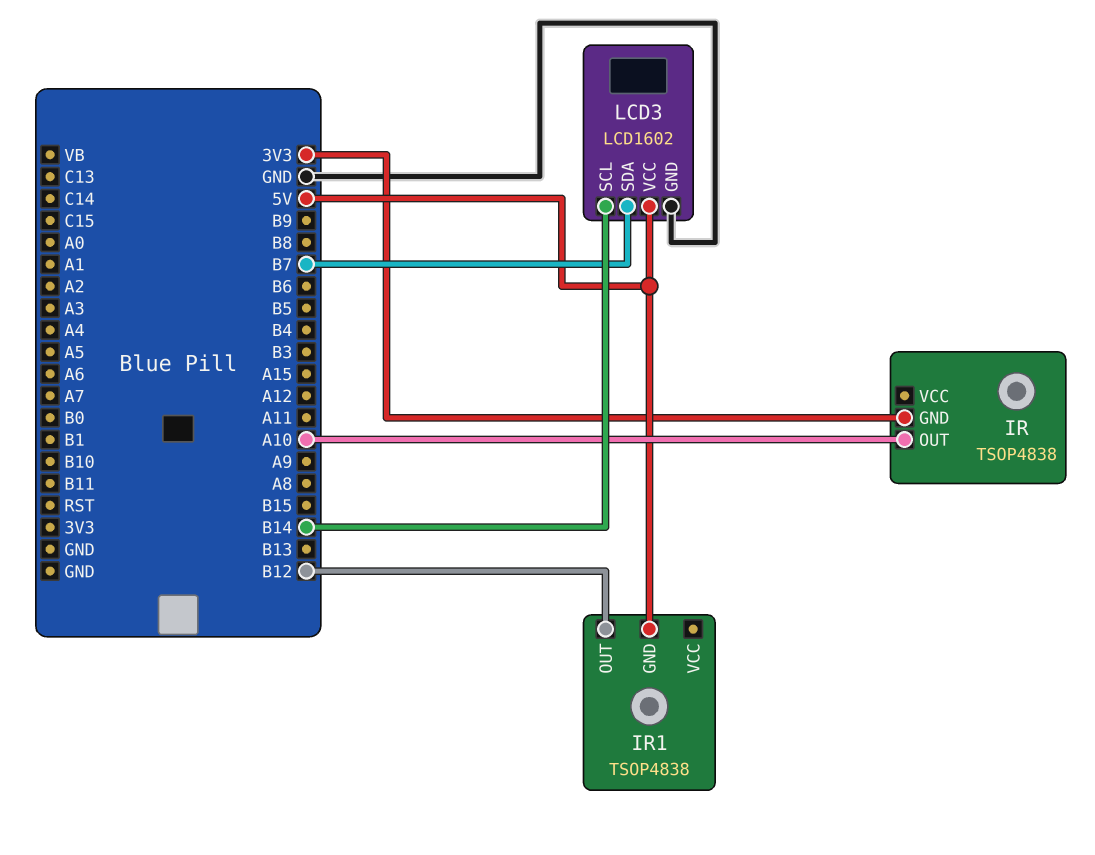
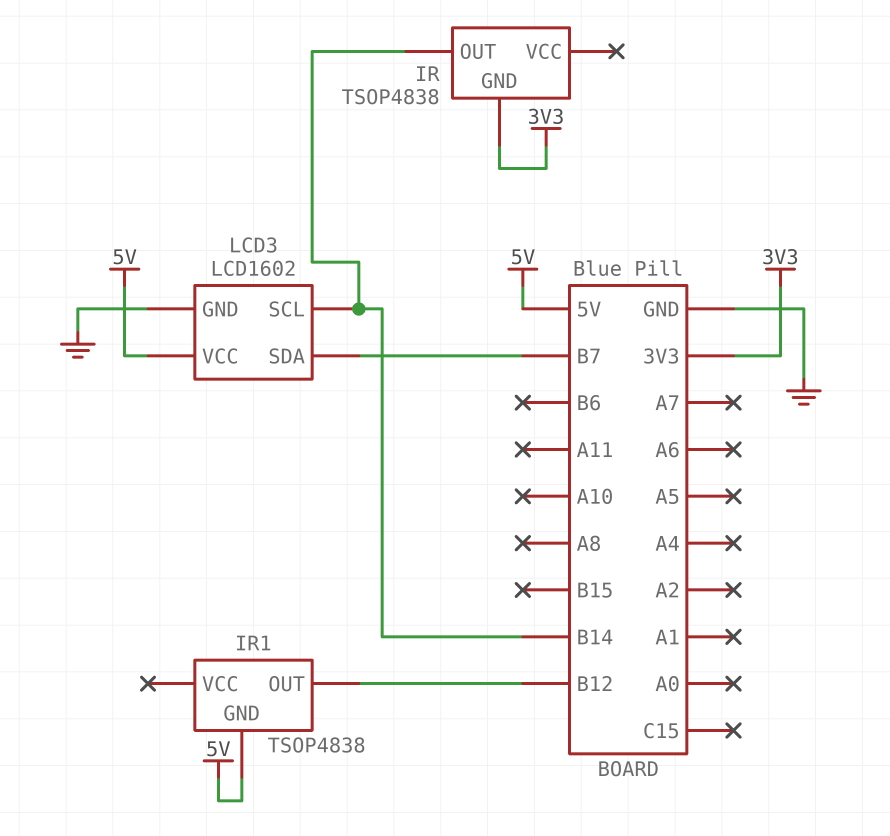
IR pin OUT: A10 -> B14

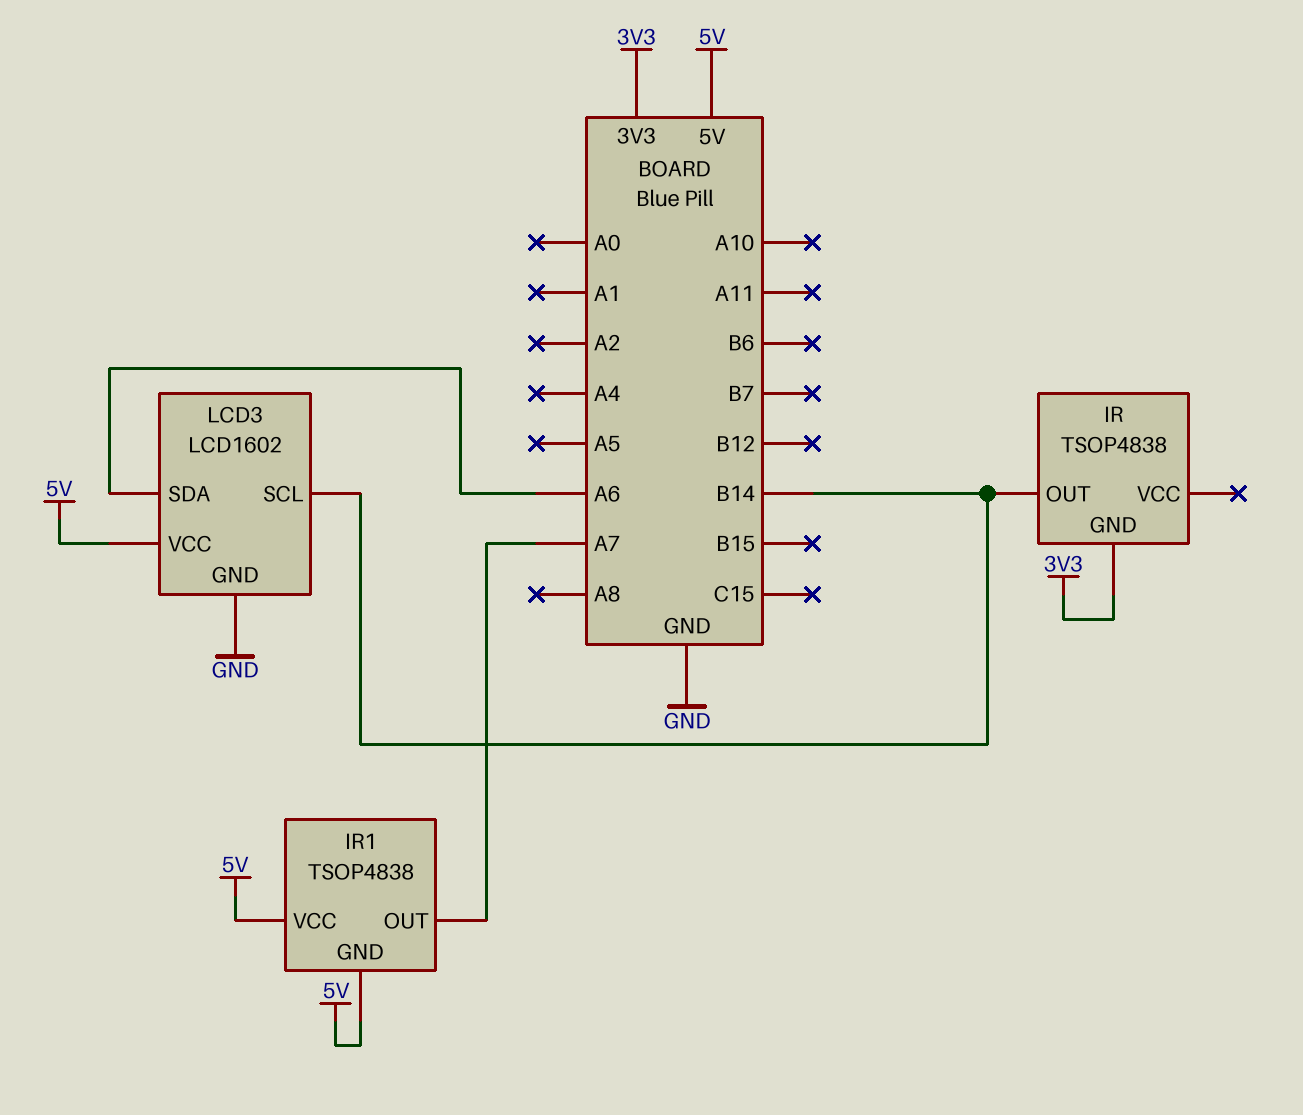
IR1 pin OUT: B12 -> A7
IR1 pin VCC: none -> 5V
LCD3 pin SDA: B7 -> A6

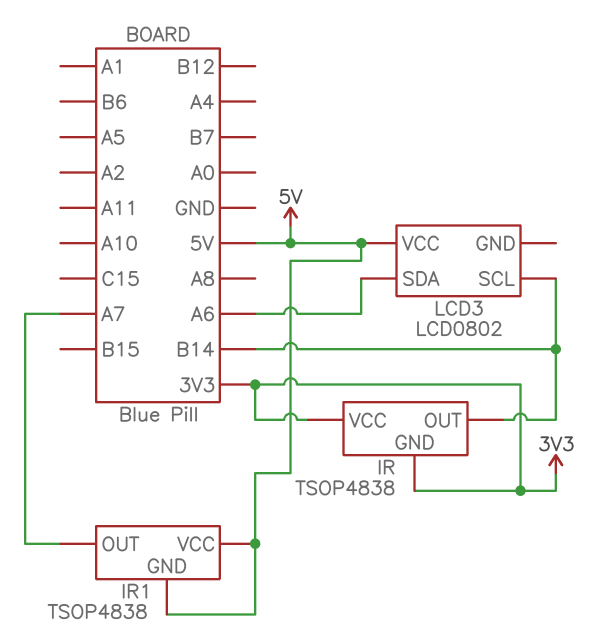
IR pin VCC: none -> 3V3
LCD3: LCD1602 -> LCD0802
LCD3 pin GND: GND -> none

